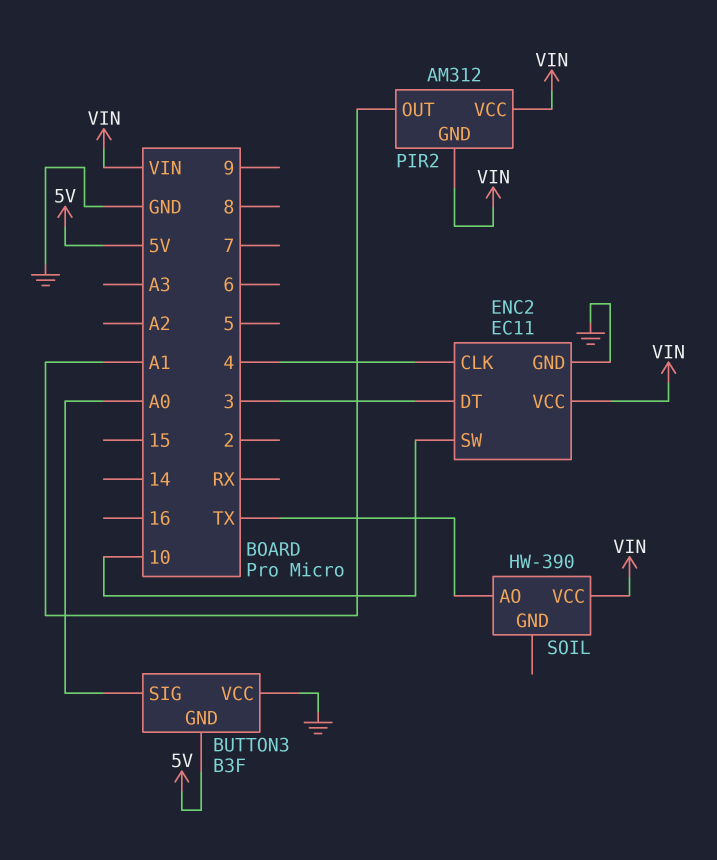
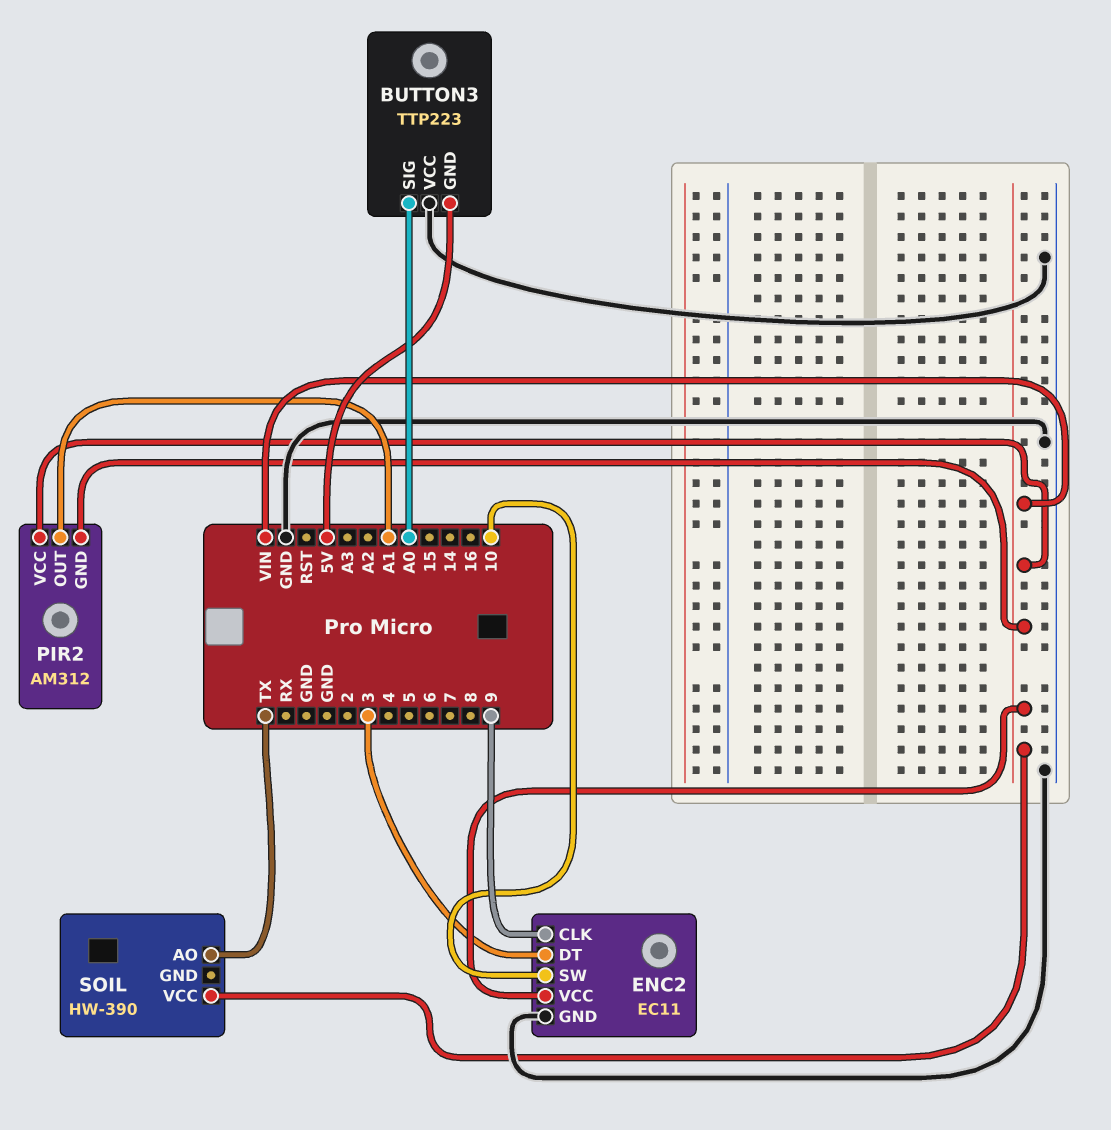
BUTTON3: B3F -> TTP223
ENC2 pin CLK: 4 -> 9

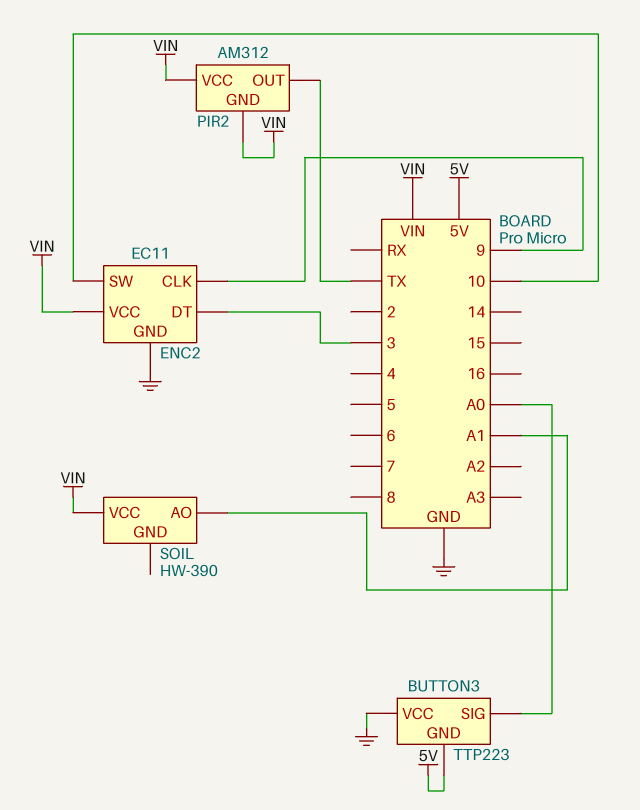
PIR2 pin OUT: A1 -> TX
SOIL pin AO: TX -> A1

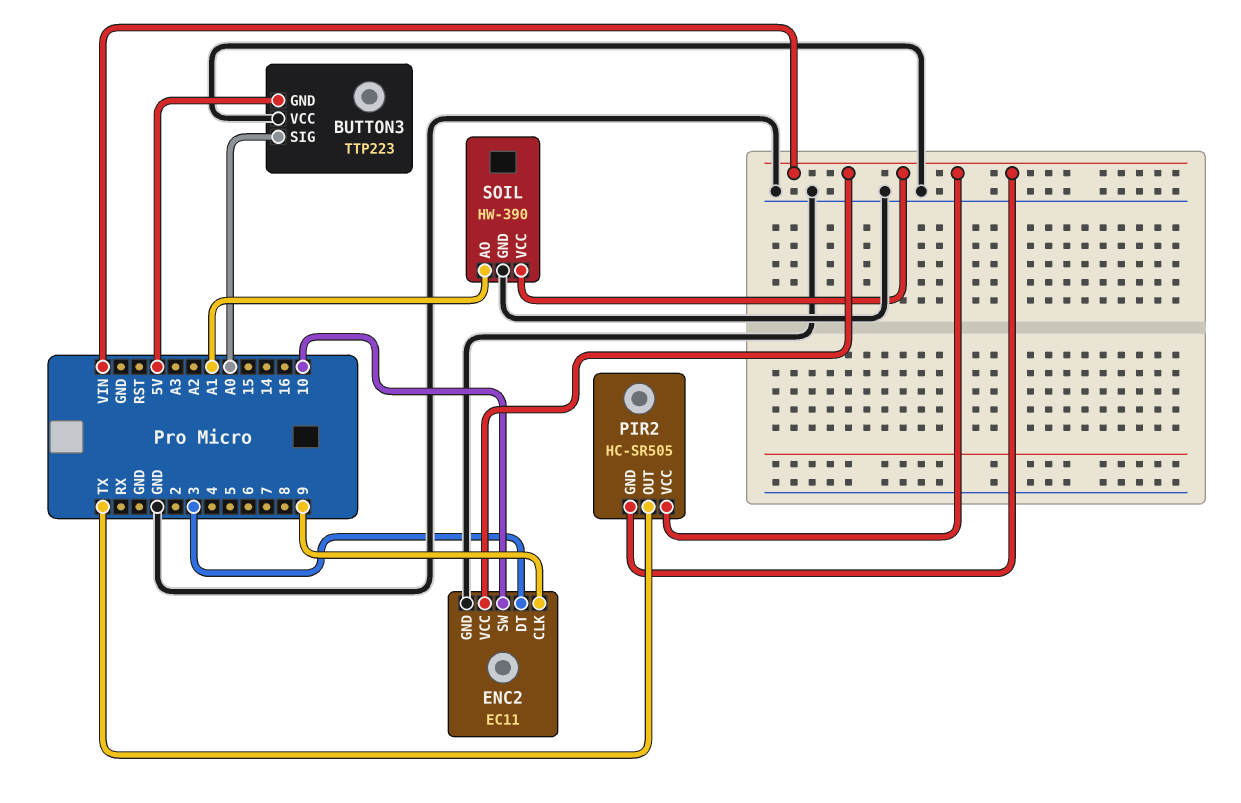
PIR2: AM312 -> HC-SR505
SOIL pin GND: none -> GND

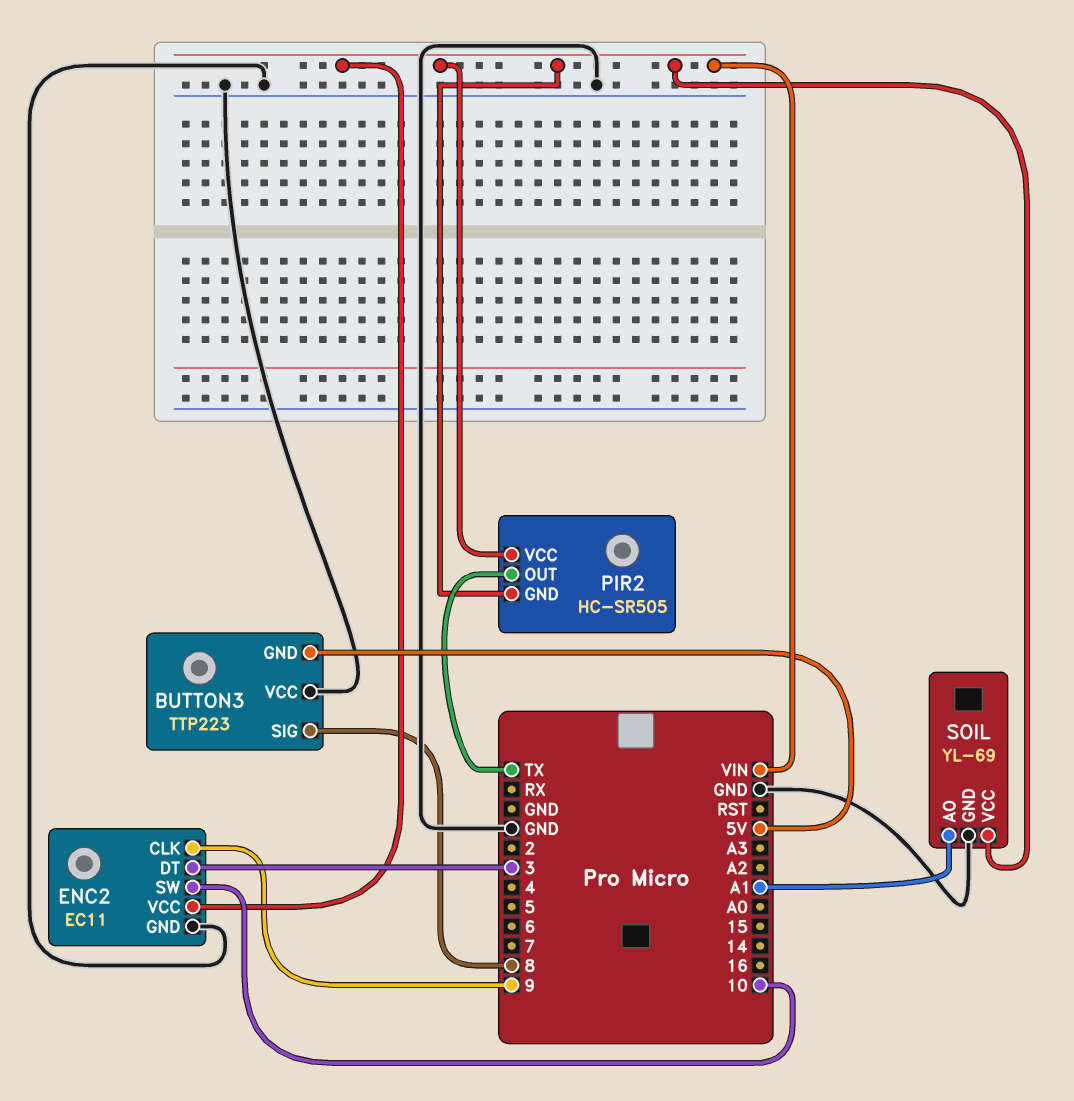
BUTTON3 pin SIG: A0 -> 8
SOIL: HW-390 -> YL-69

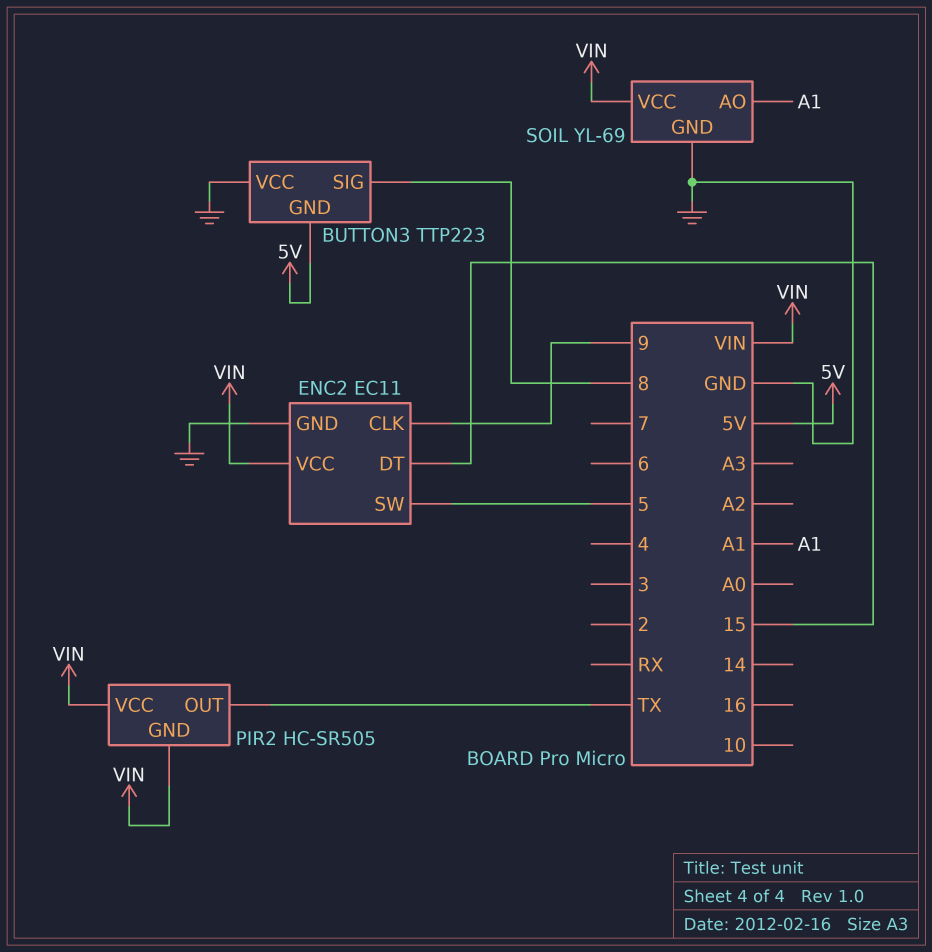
ENC2 pin DT: 3 -> 15
ENC2 pin SW: 10 -> 5

